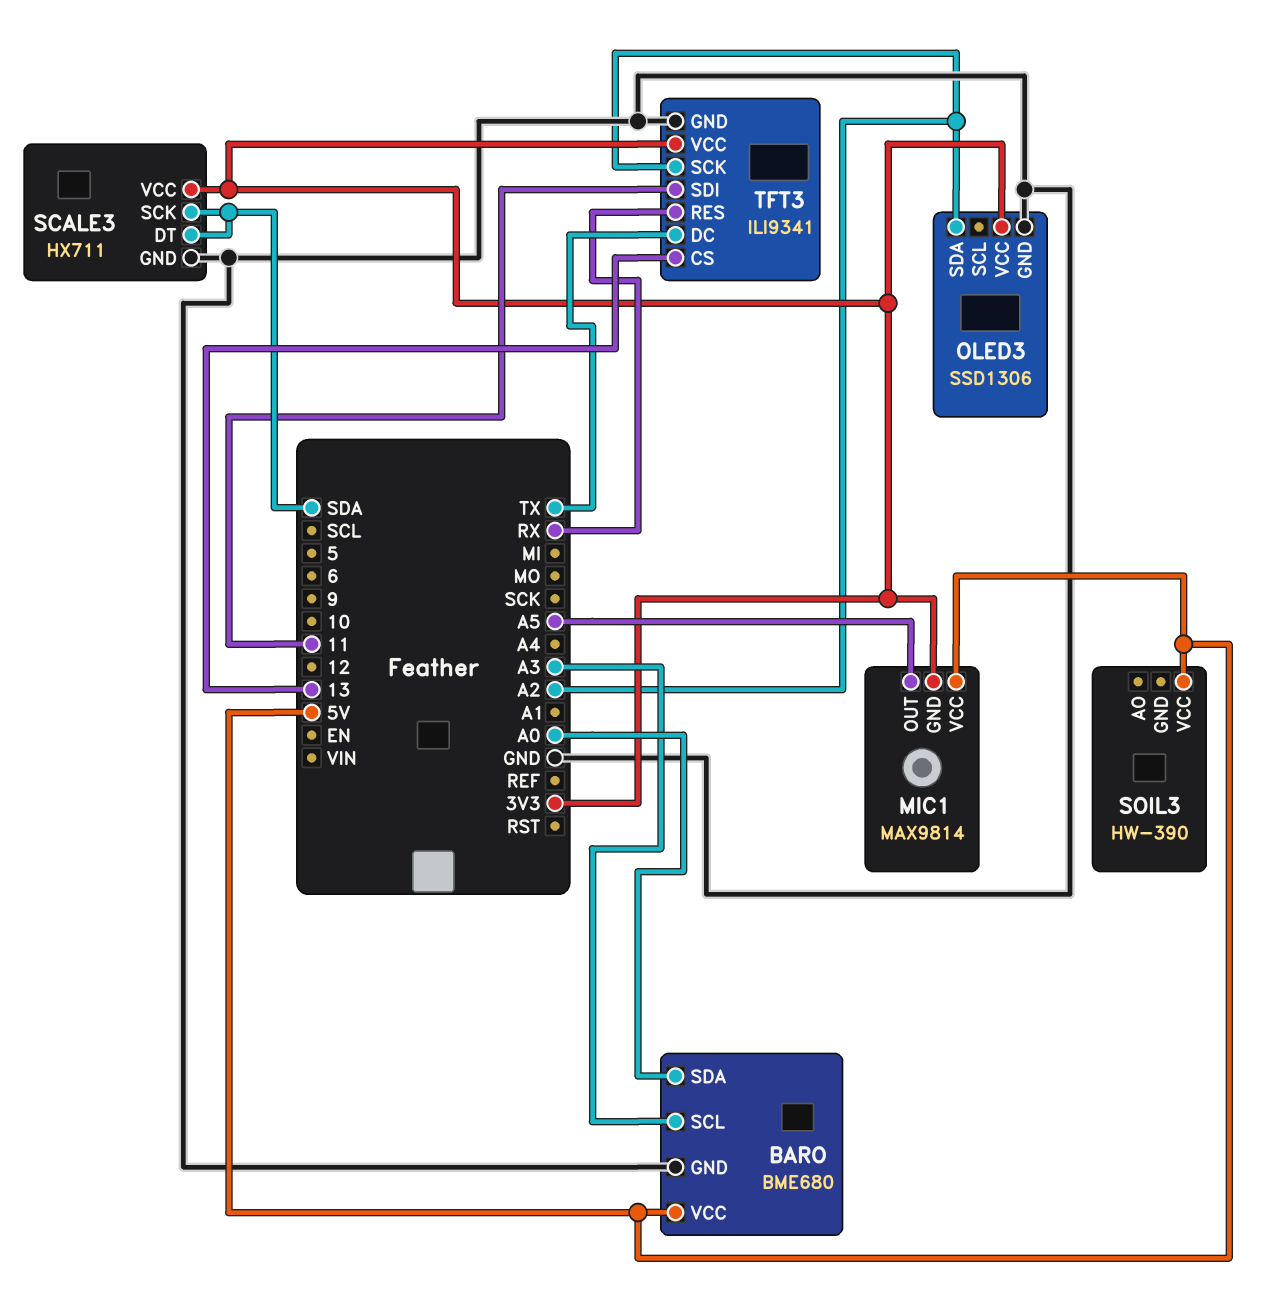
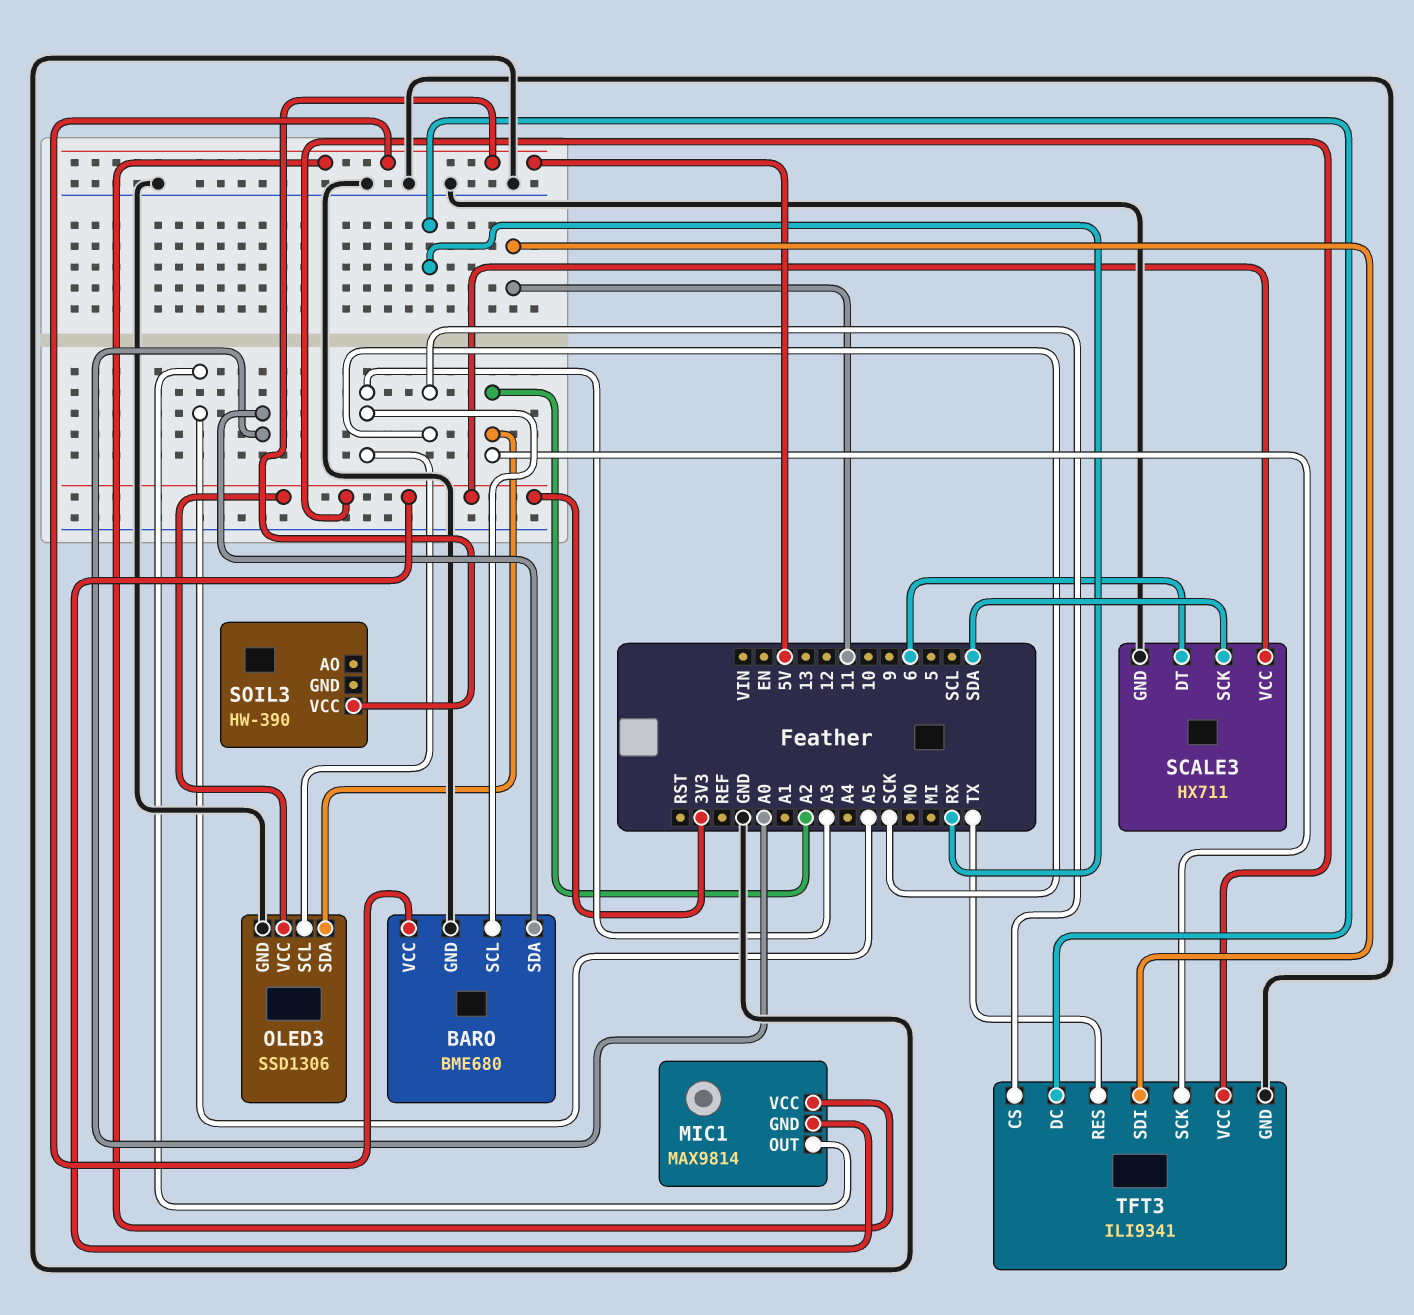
OLED3 pin SCL: none -> A3
SCALE3 pin DT: SDA -> 6
TFT3 pin CS: 13 -> SCK
TFT3 pin DC: TX -> RX
TFT3 pin RES: RX -> TX

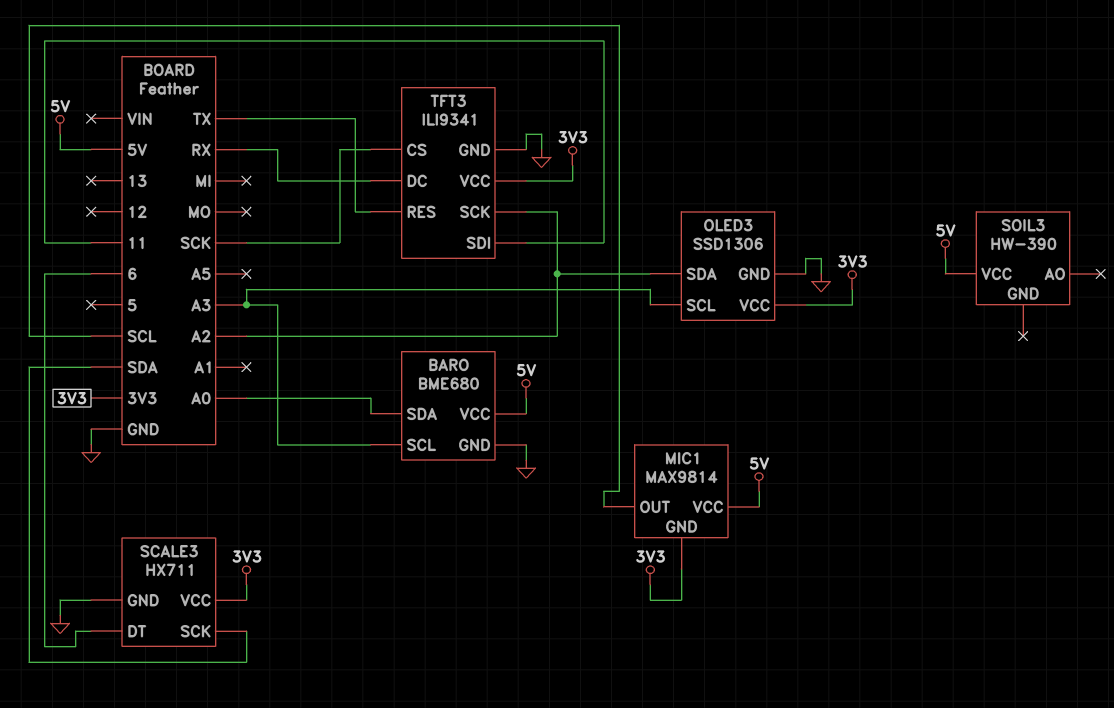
MIC1 pin OUT: A5 -> SCL

